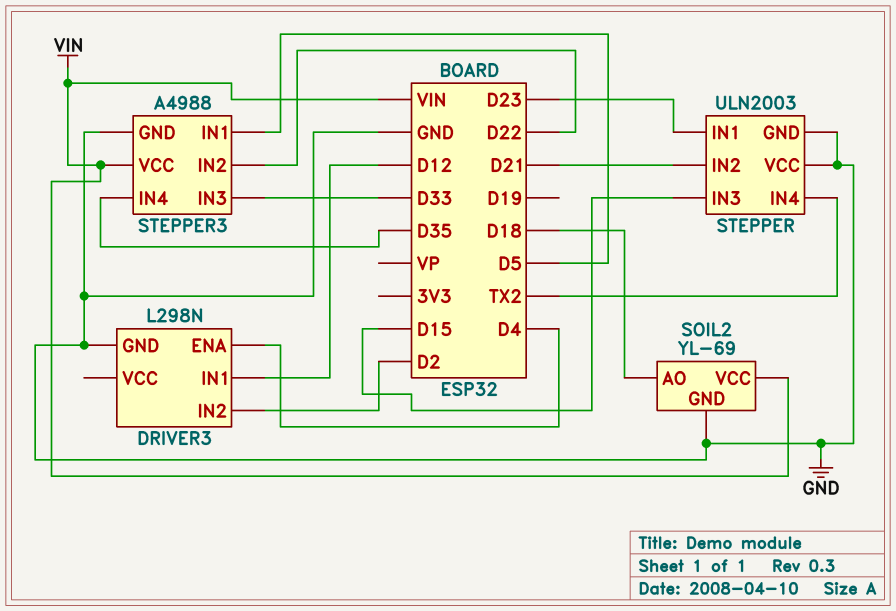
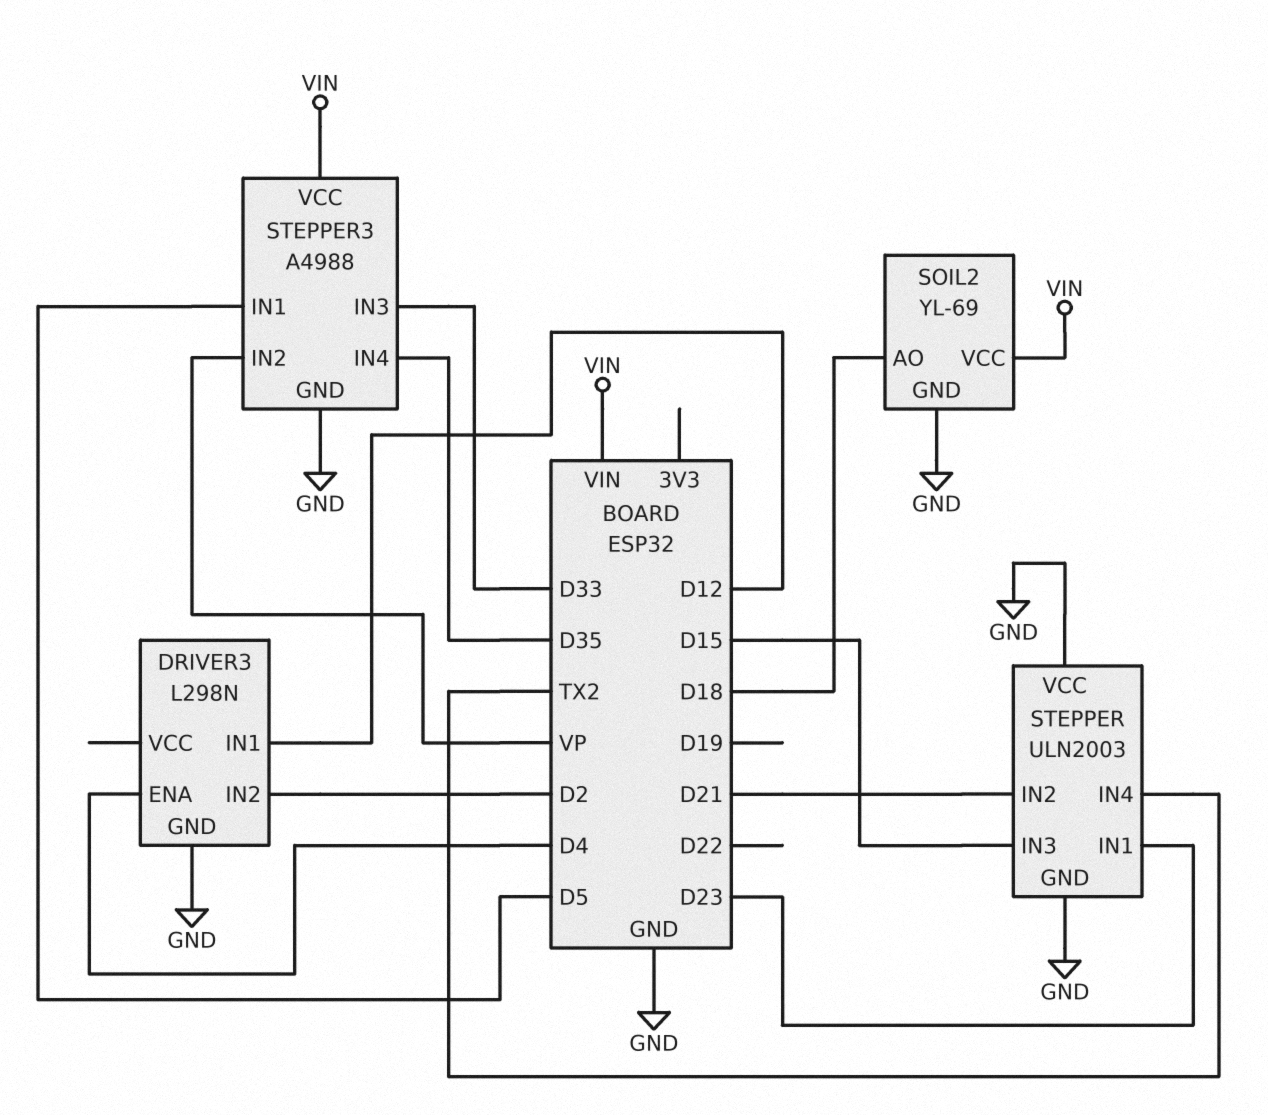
STEPPER3 pin IN2: D22 -> VP

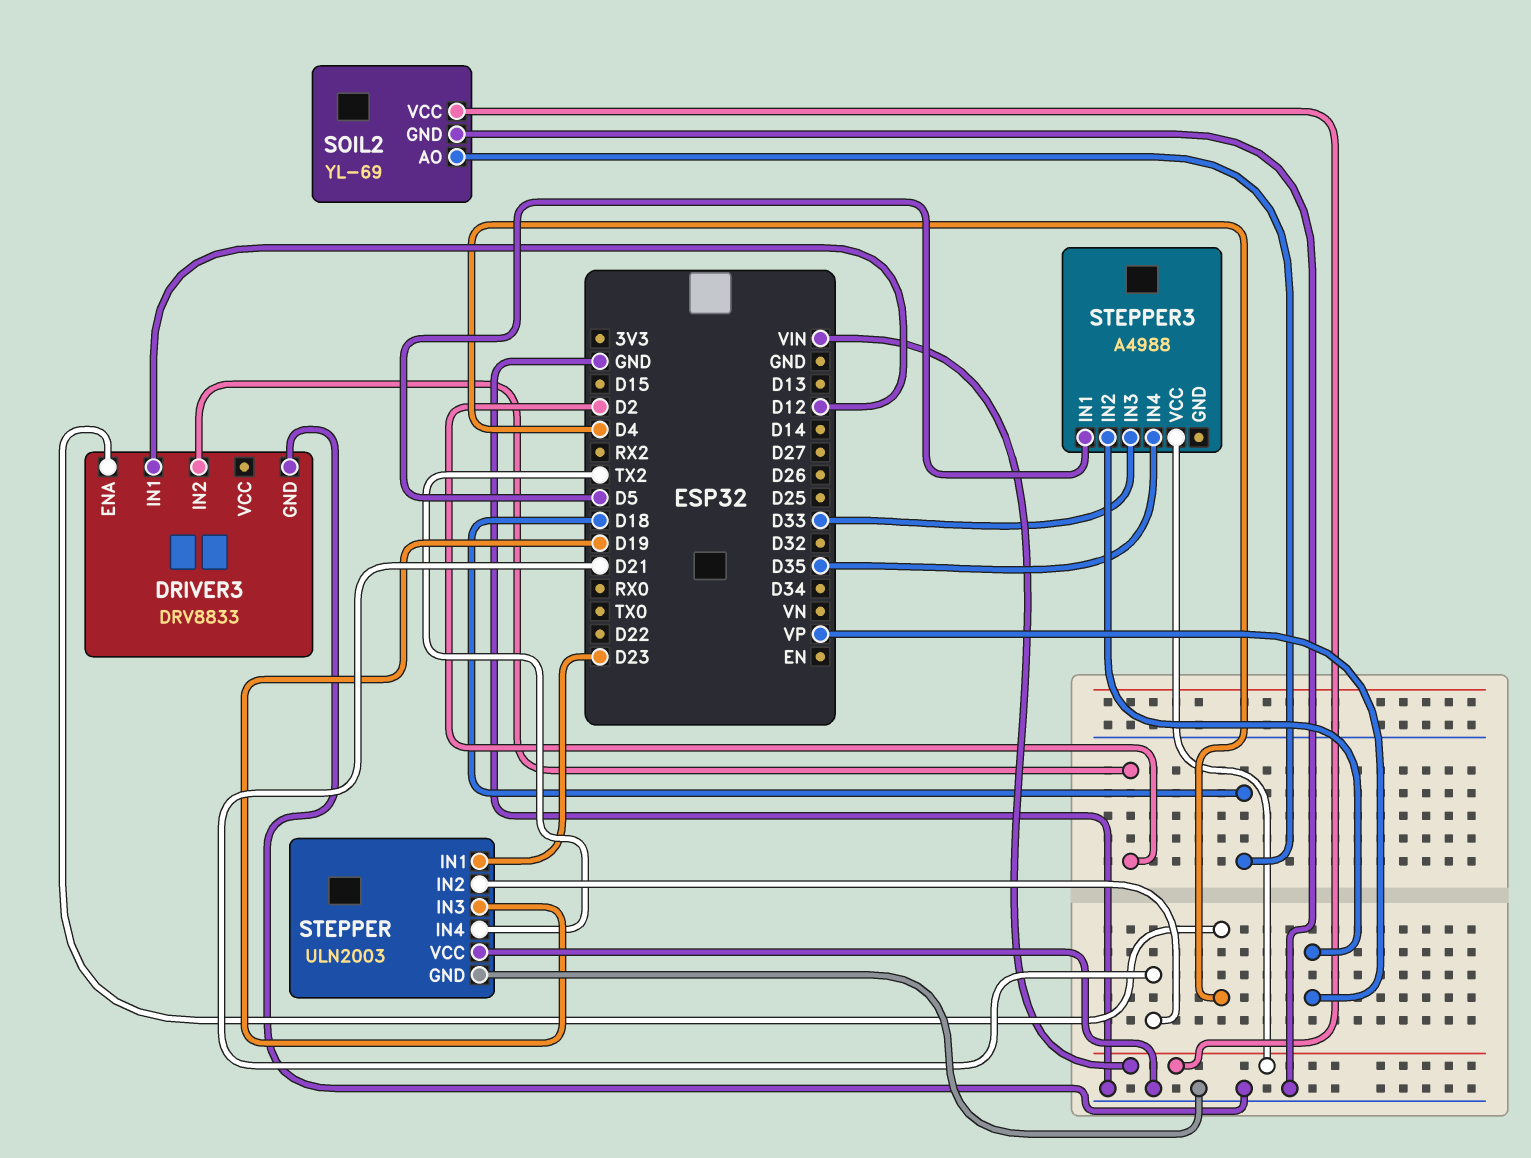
DRIVER3: L298N -> DRV8833
STEPPER pin IN3: D15 -> D19
STEPPER3 pin GND: GND -> none

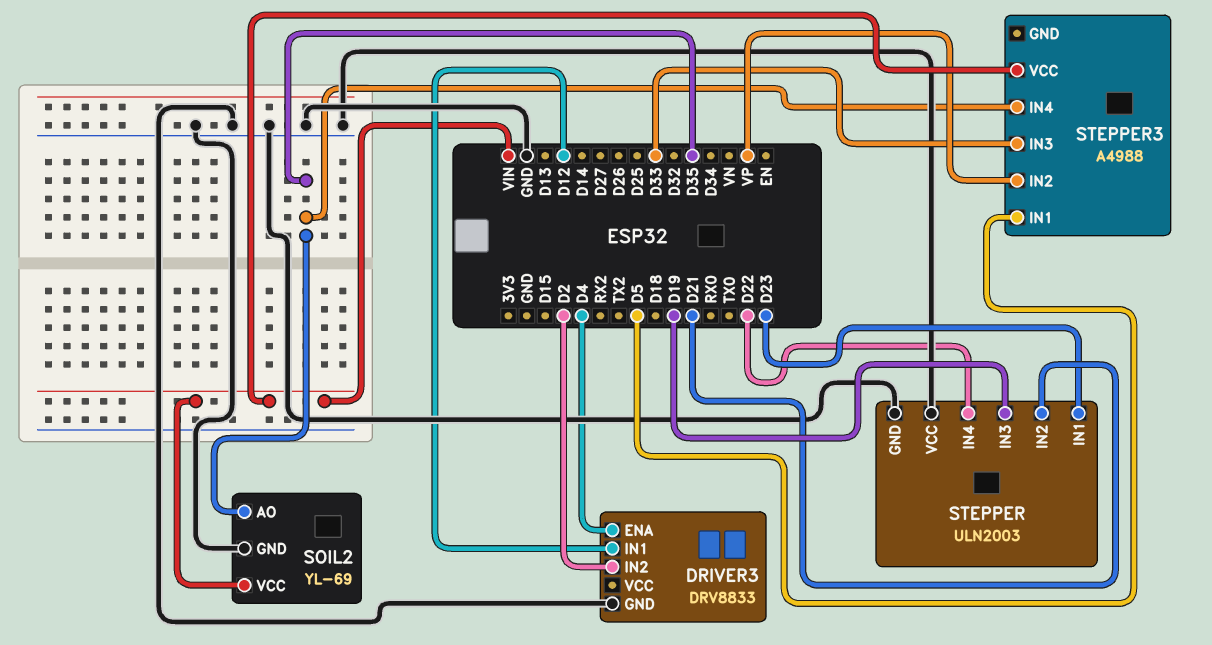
SOIL2 pin AO: D18 -> D35
STEPPER pin IN4: TX2 -> D22

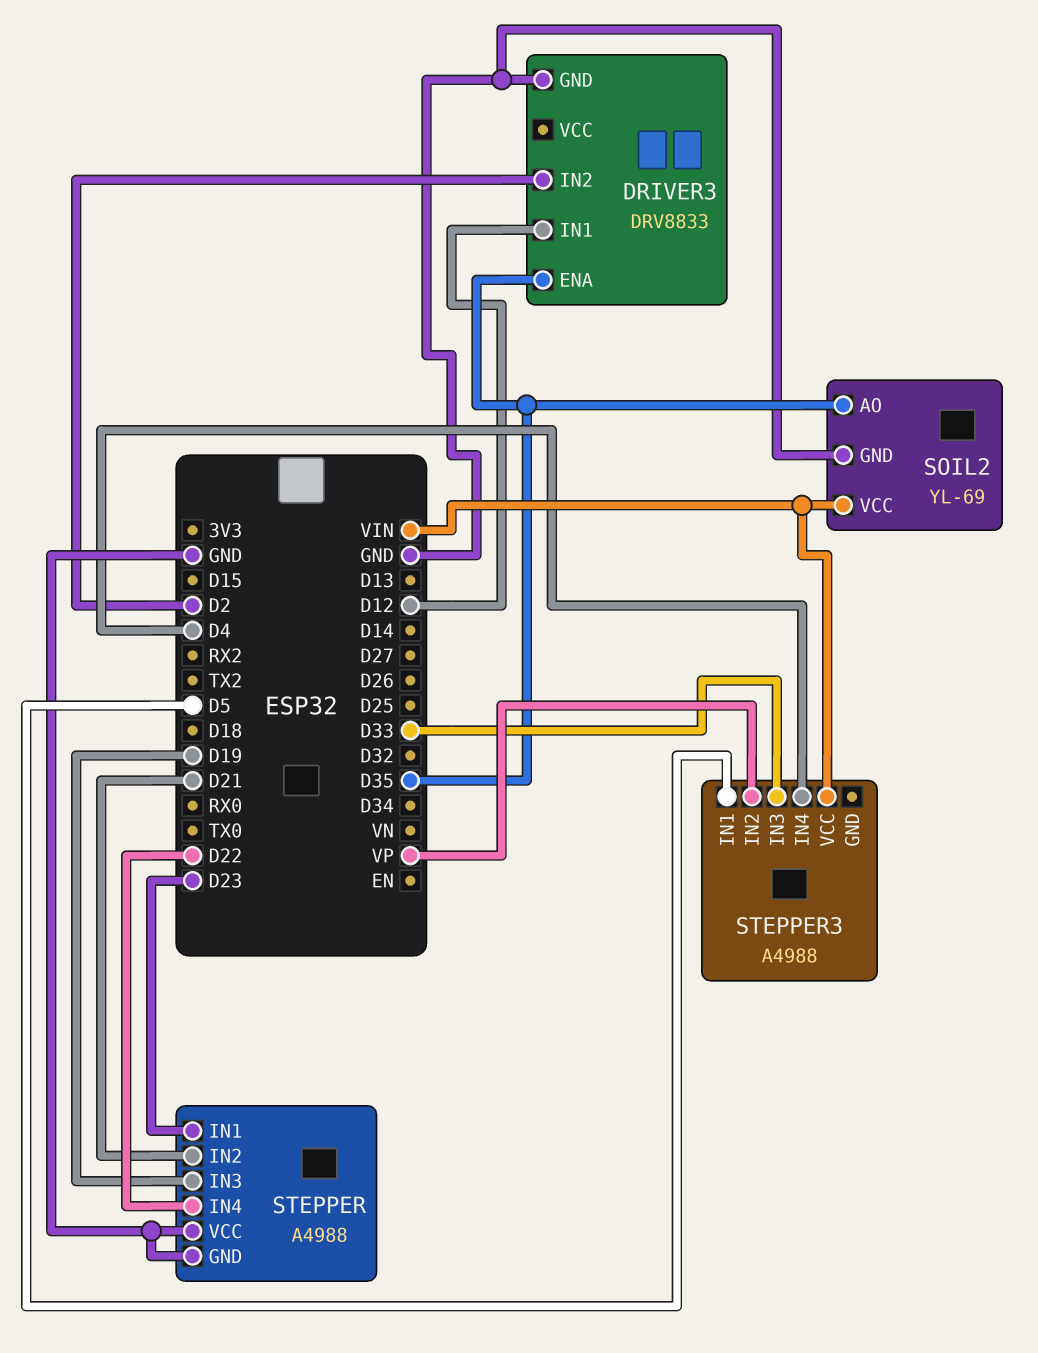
DRIVER3 pin ENA: D4 -> D35
STEPPER: ULN2003 -> A4988
STEPPER3 pin IN4: D35 -> D4

